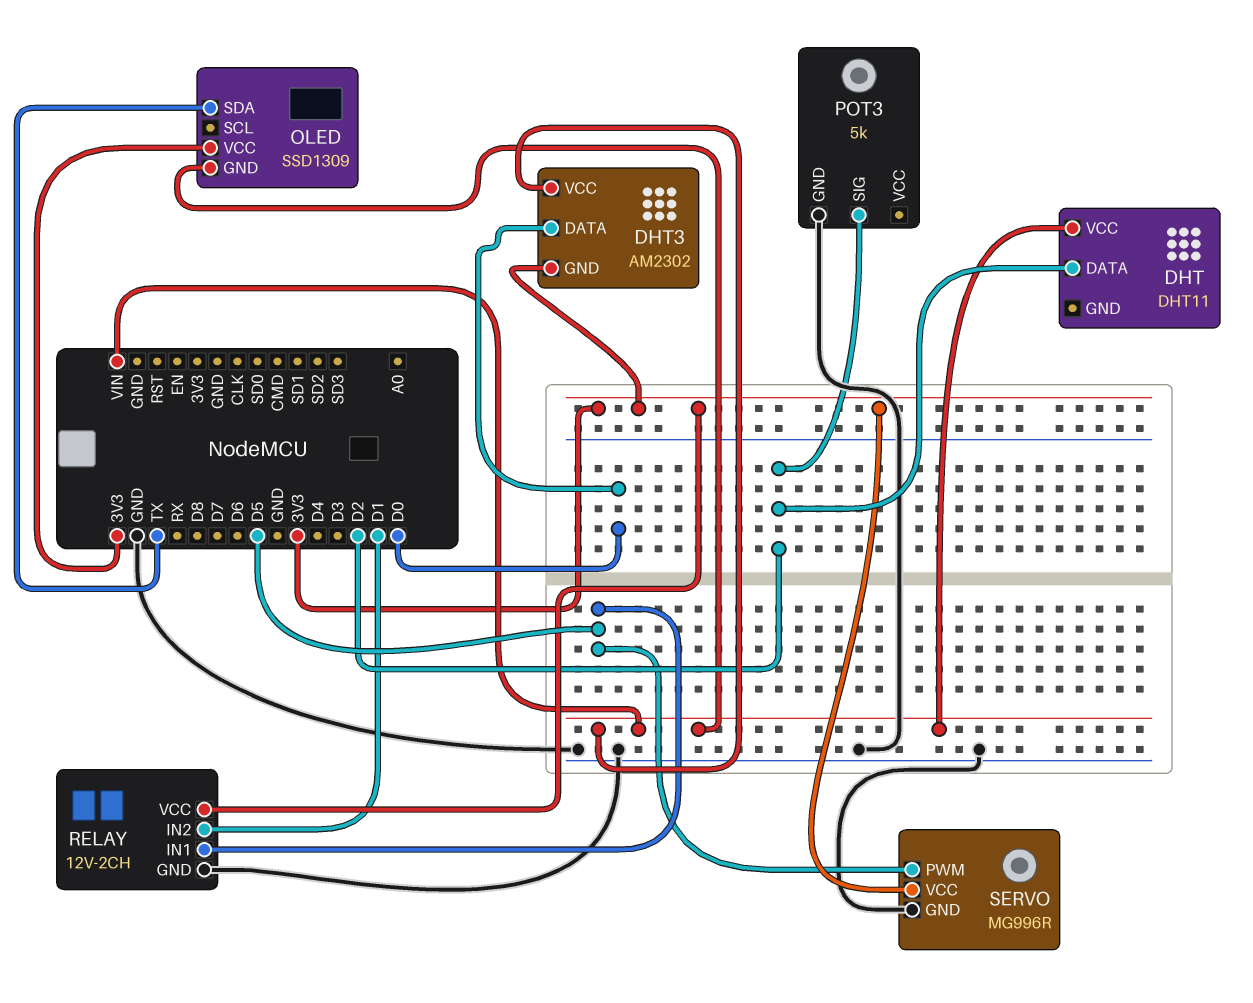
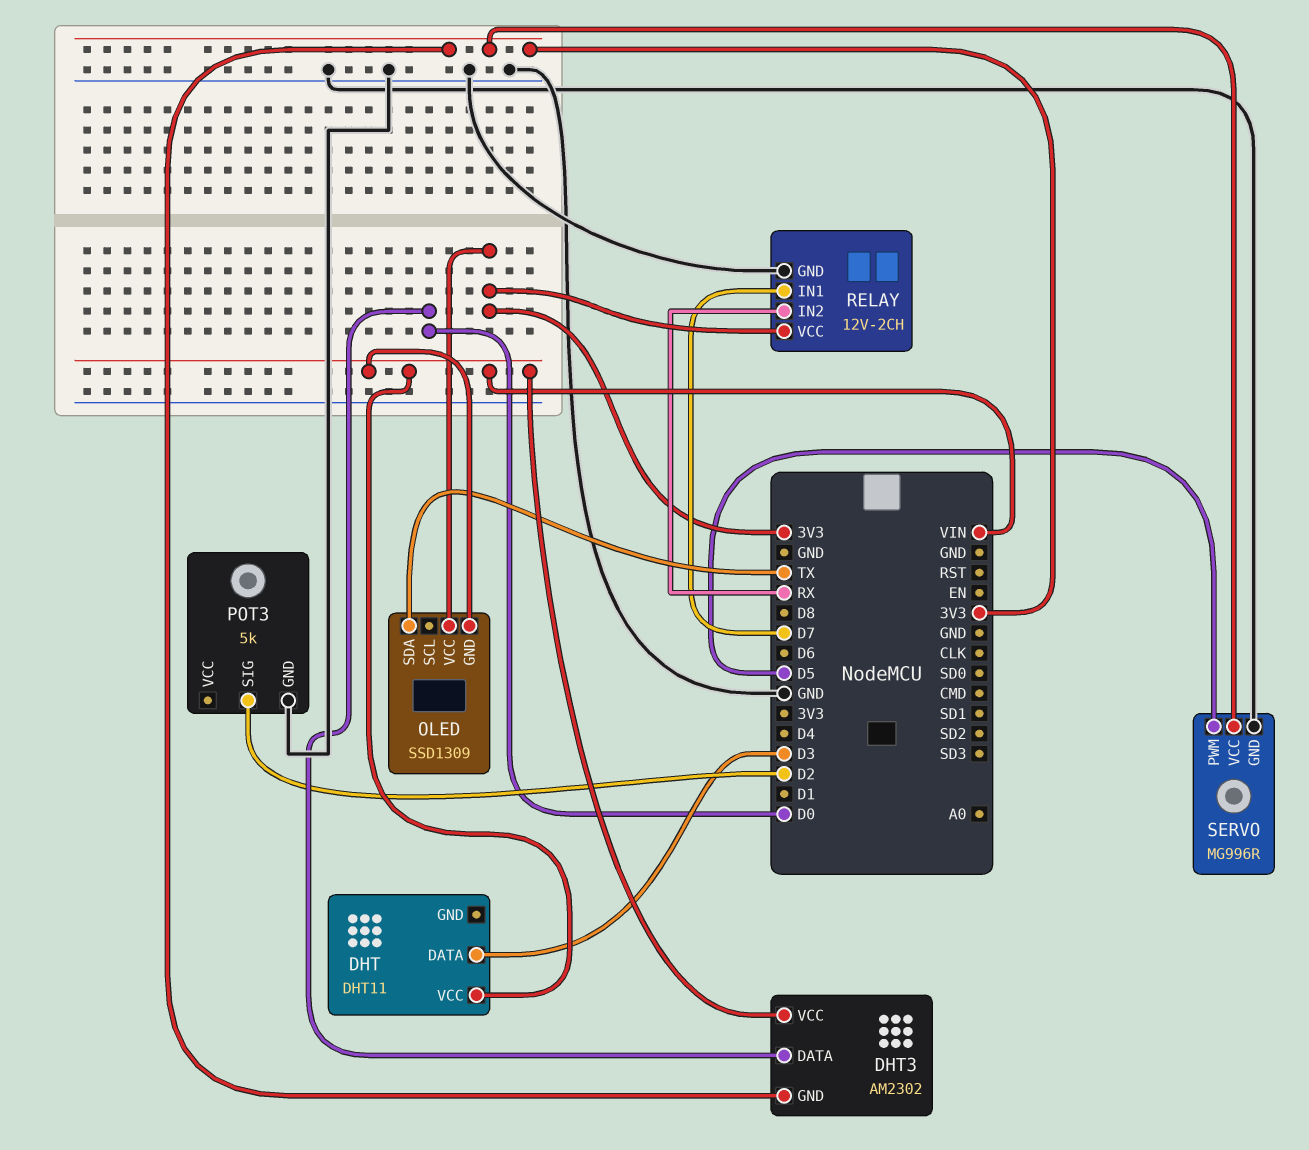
DHT pin DATA: D2 -> D3
RELAY pin IN1: D5 -> D7
RELAY pin IN2: D1 -> RX

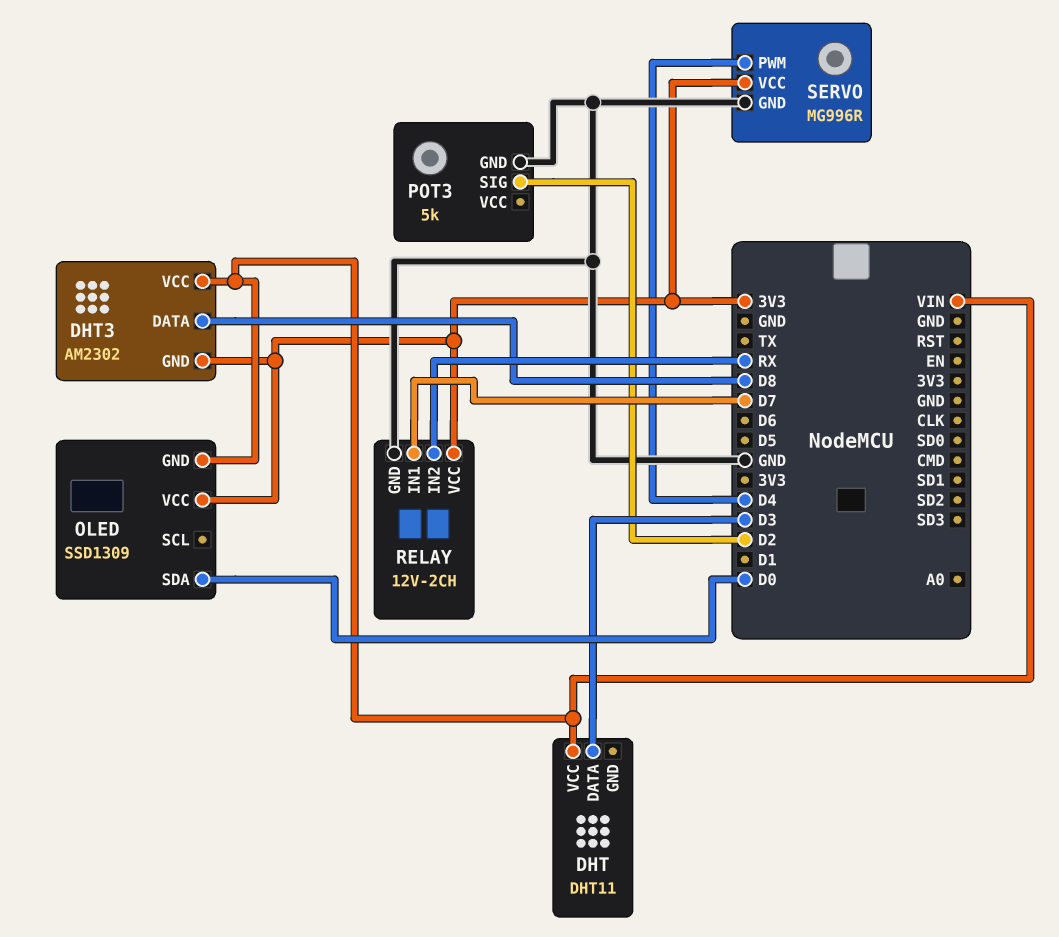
DHT3 pin DATA: D0 -> D8
OLED pin SDA: TX -> D0
SERVO pin PWM: D5 -> D4

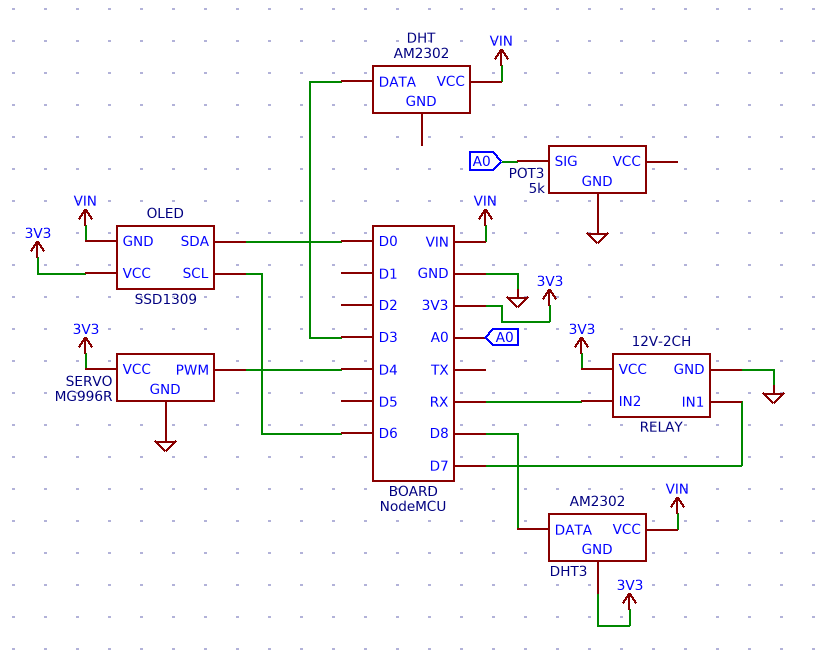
DHT: DHT11 -> AM2302
OLED pin SCL: none -> D6
POT3 pin SIG: D2 -> A0

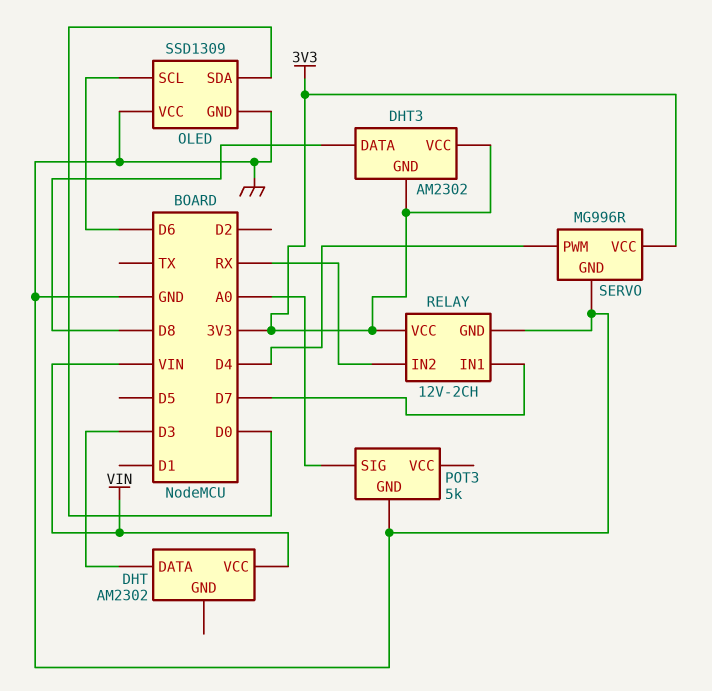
DHT3 pin VCC: VIN -> 3V3
OLED pin GND: VIN -> GND
OLED pin VCC: 3V3 -> GND

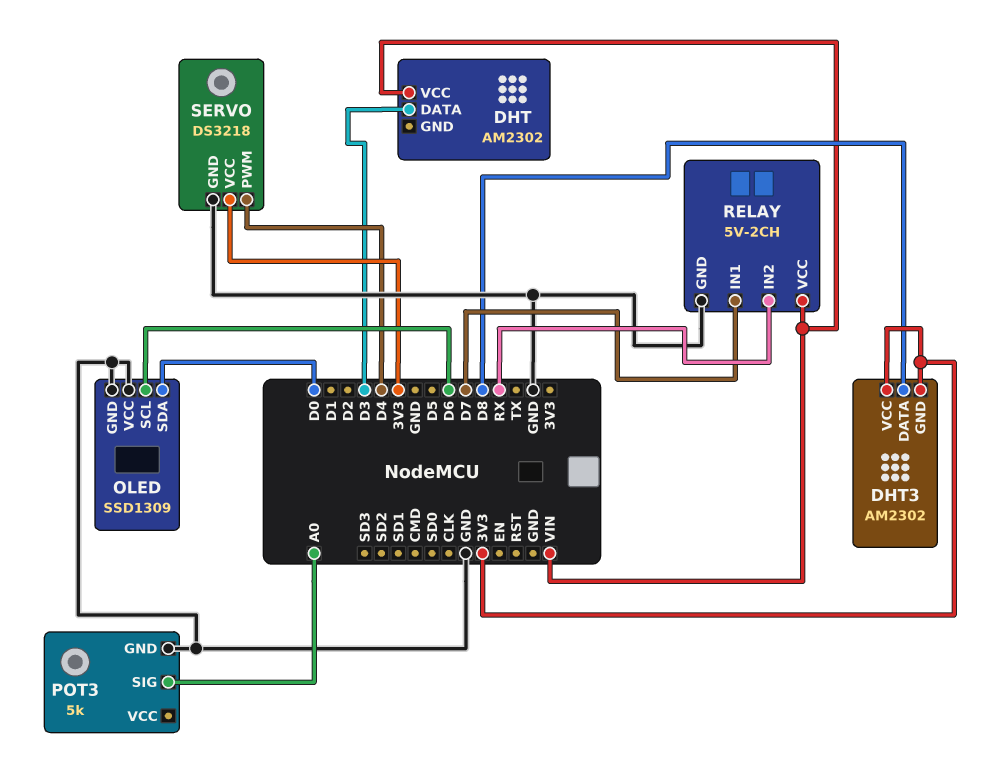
RELAY: 12V-2CH -> 5V-2CH
RELAY pin VCC: 3V3 -> VIN
SERVO: MG996R -> DS3218

